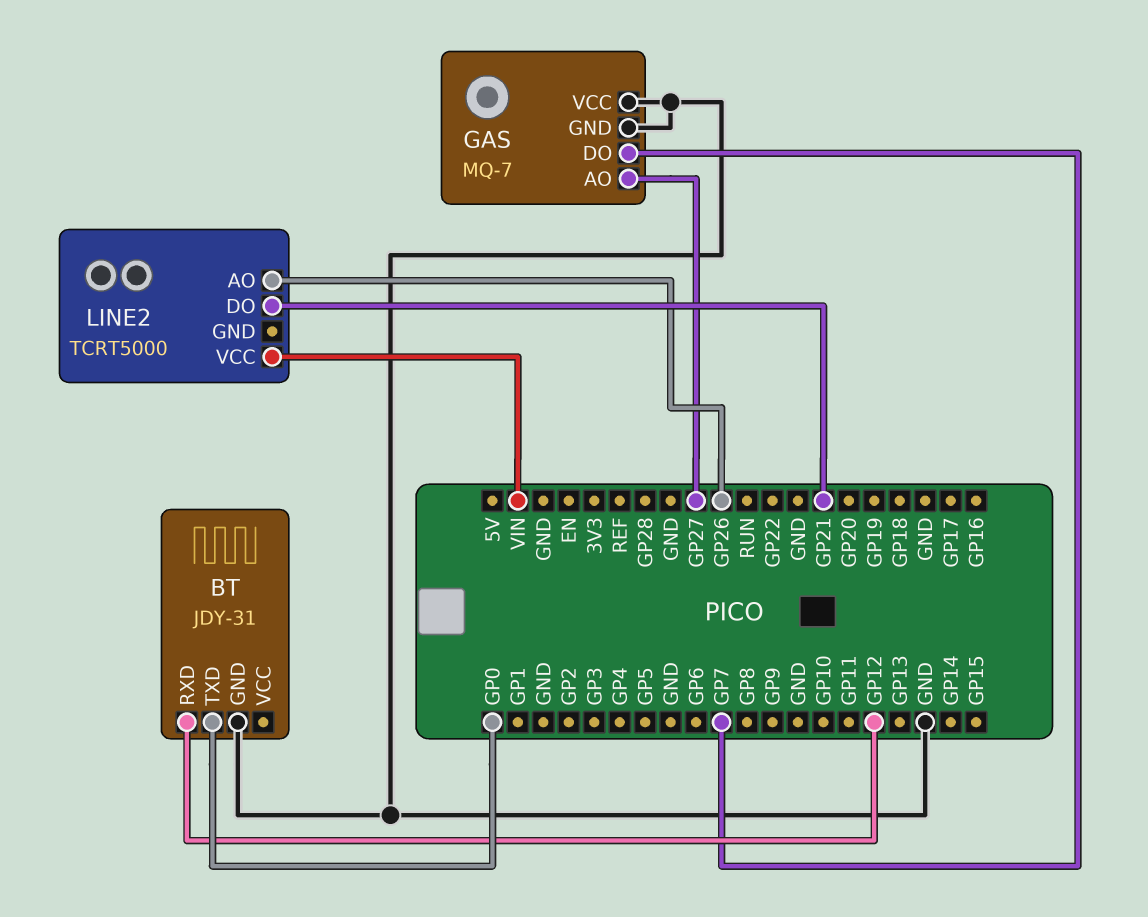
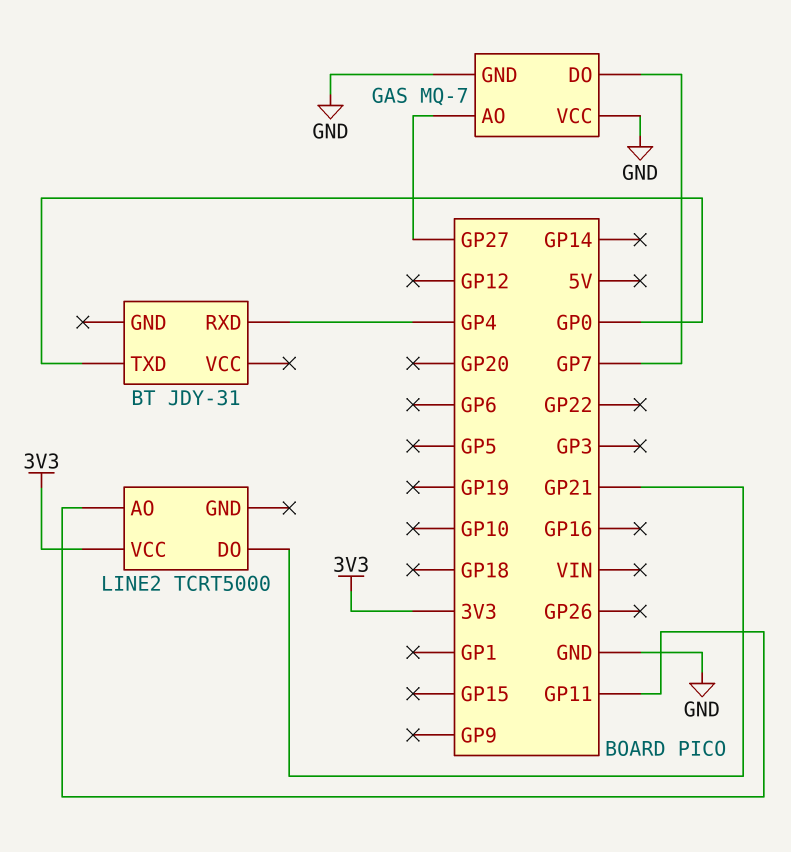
BT pin GND: GND -> none
BT pin RXD: GP12 -> GP4
LINE2 pin AO: GP26 -> GP11
LINE2 pin VCC: VIN -> 3V3

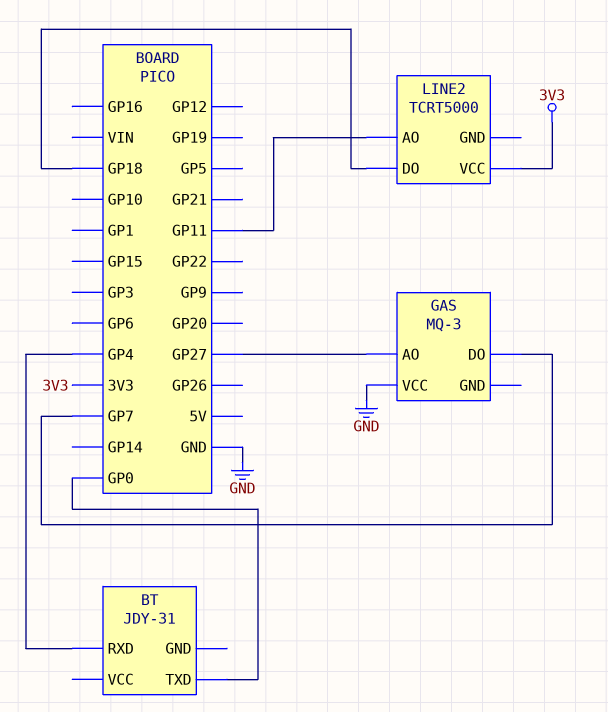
GAS: MQ-7 -> MQ-3
GAS pin GND: GND -> none
LINE2 pin DO: GP21 -> GP18

